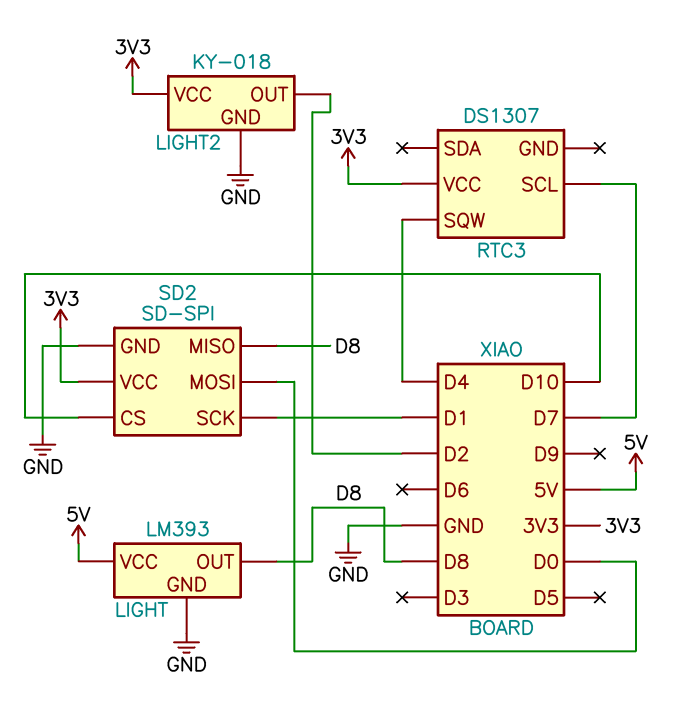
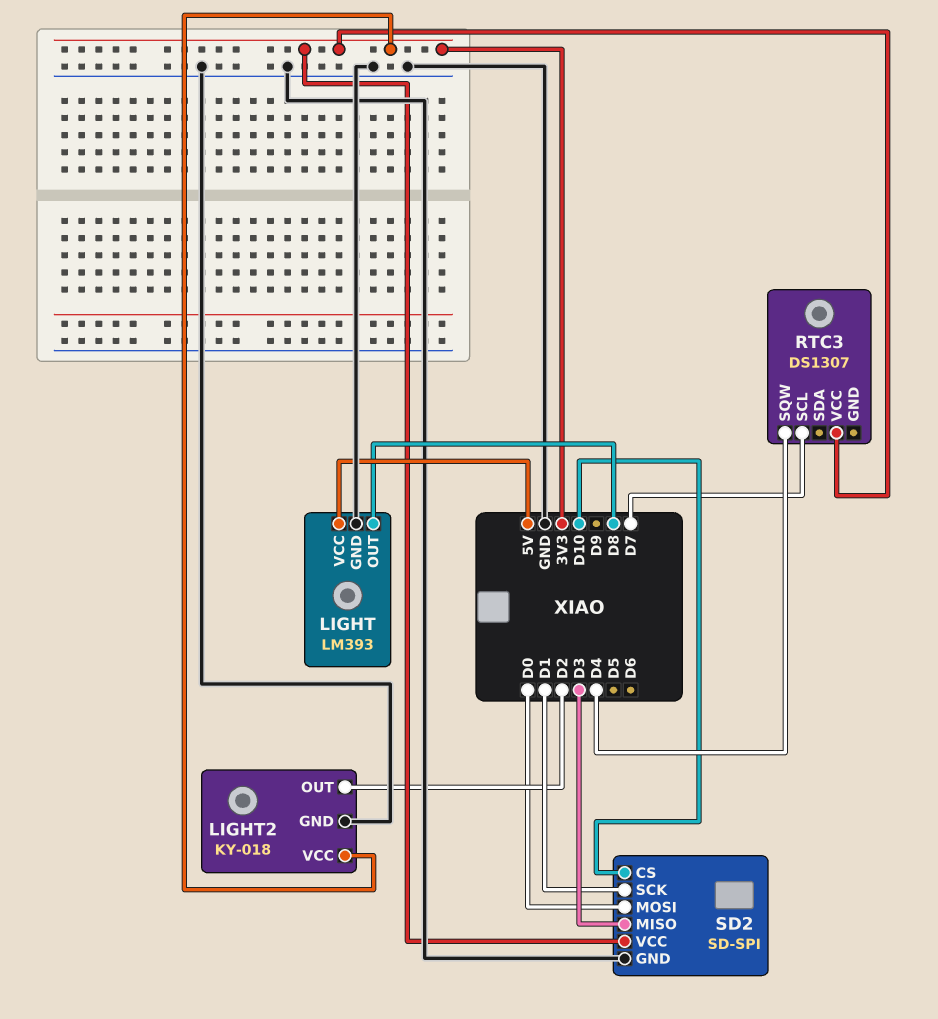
SD2 pin MISO: D8 -> D3

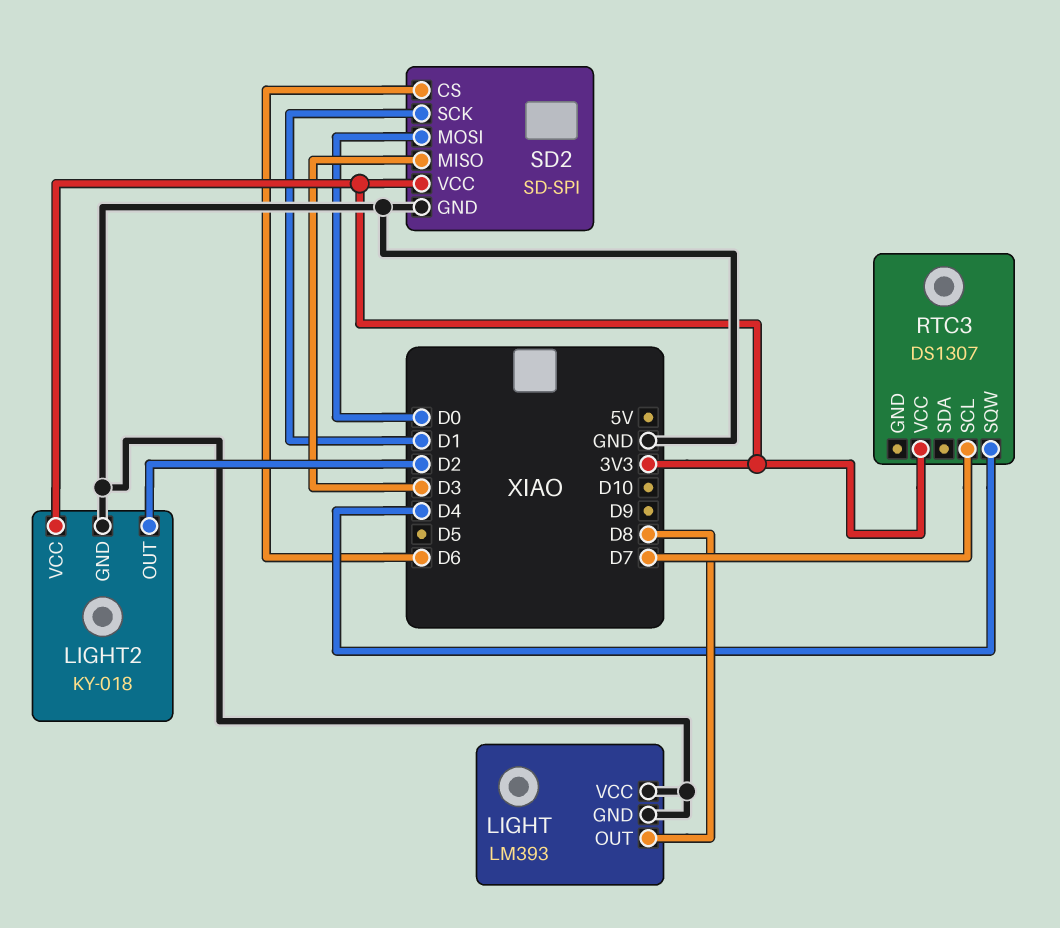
LIGHT pin VCC: 5V -> GND
SD2 pin CS: D10 -> D6

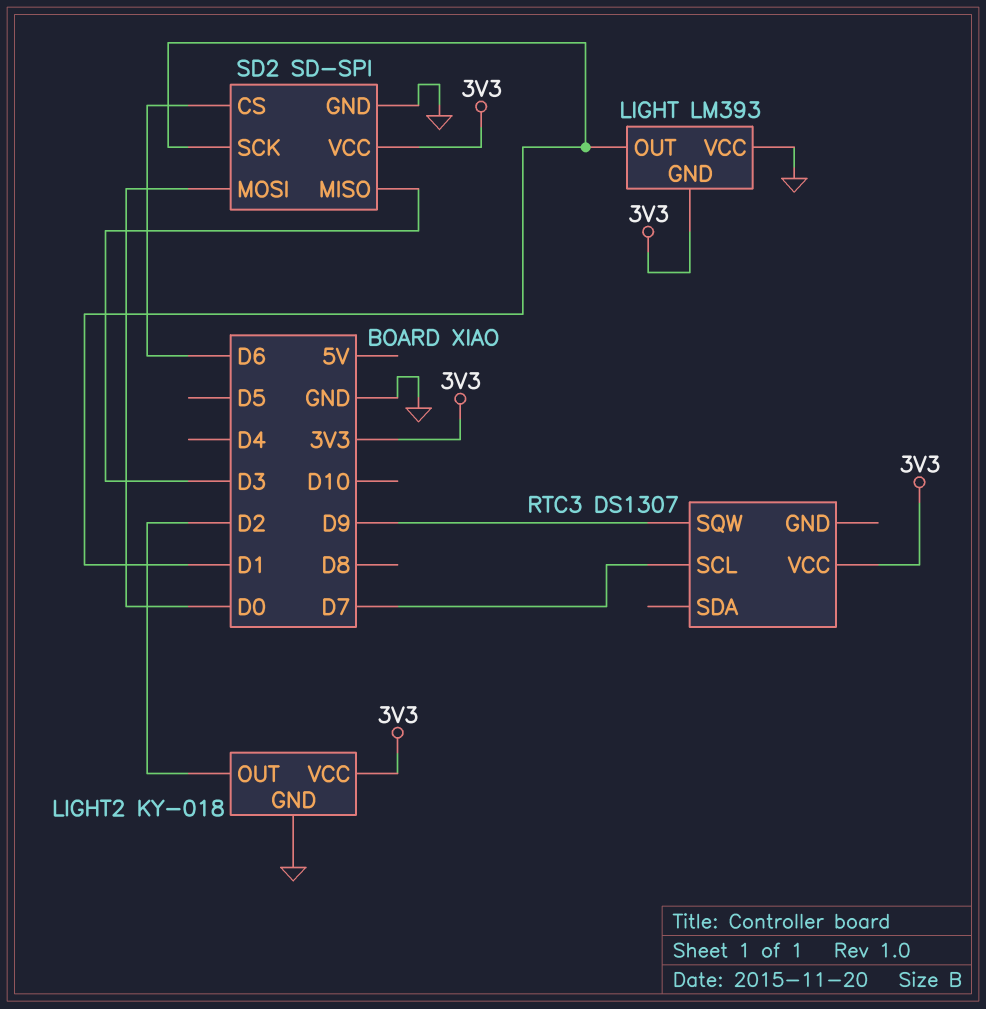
LIGHT pin GND: GND -> 3V3
LIGHT pin OUT: D8 -> D1
RTC3 pin SQW: D4 -> D9

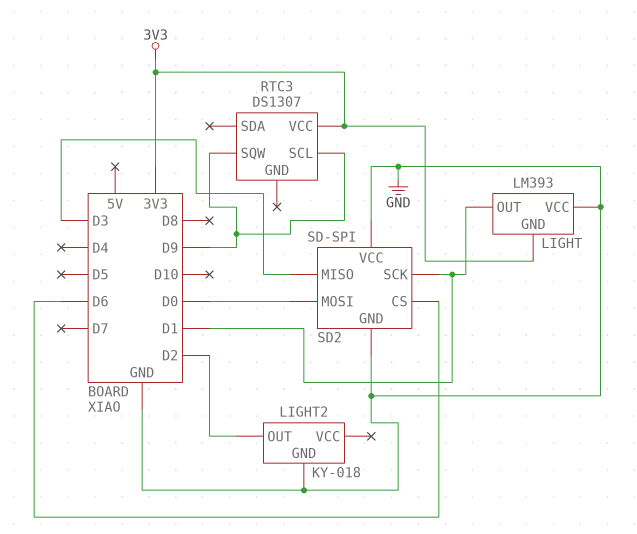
LIGHT2 pin VCC: 3V3 -> none
RTC3 pin SCL: D7 -> D9
SD2 pin VCC: 3V3 -> GND

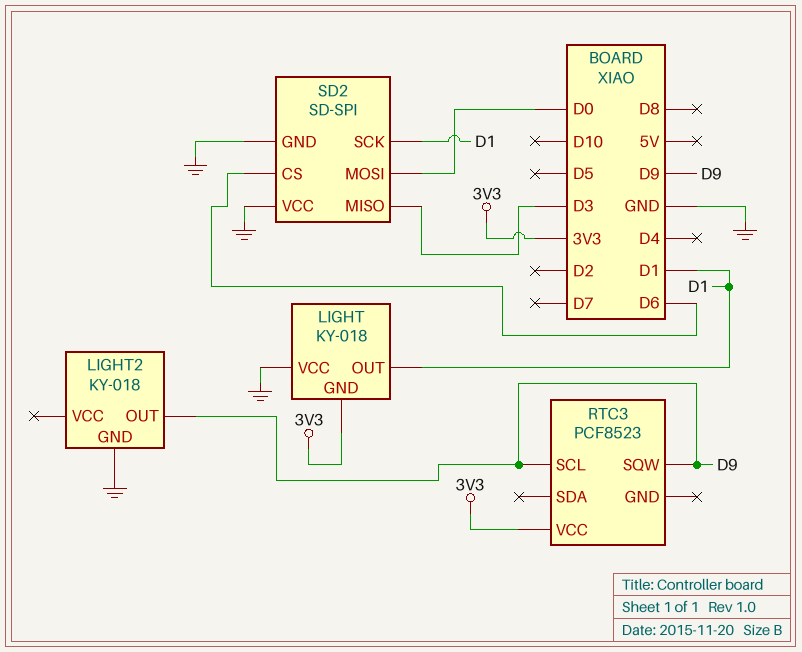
LIGHT: LM393 -> KY-018
LIGHT2 pin OUT: D2 -> D9
RTC3: DS1307 -> PCF8523

